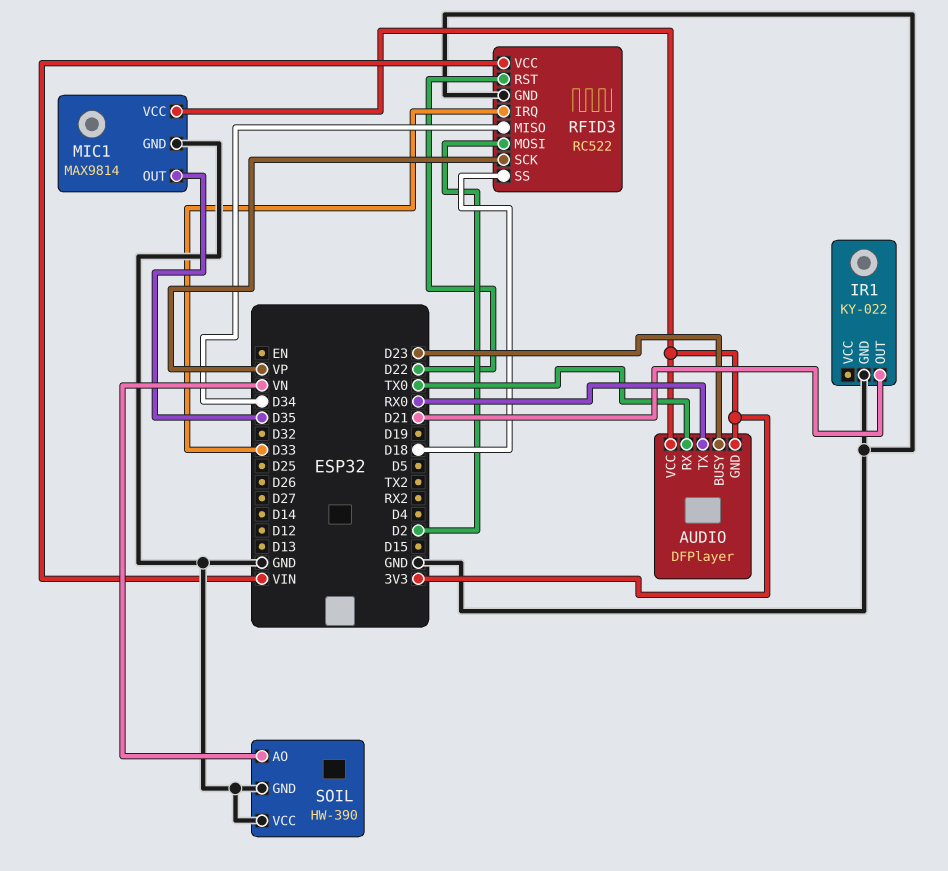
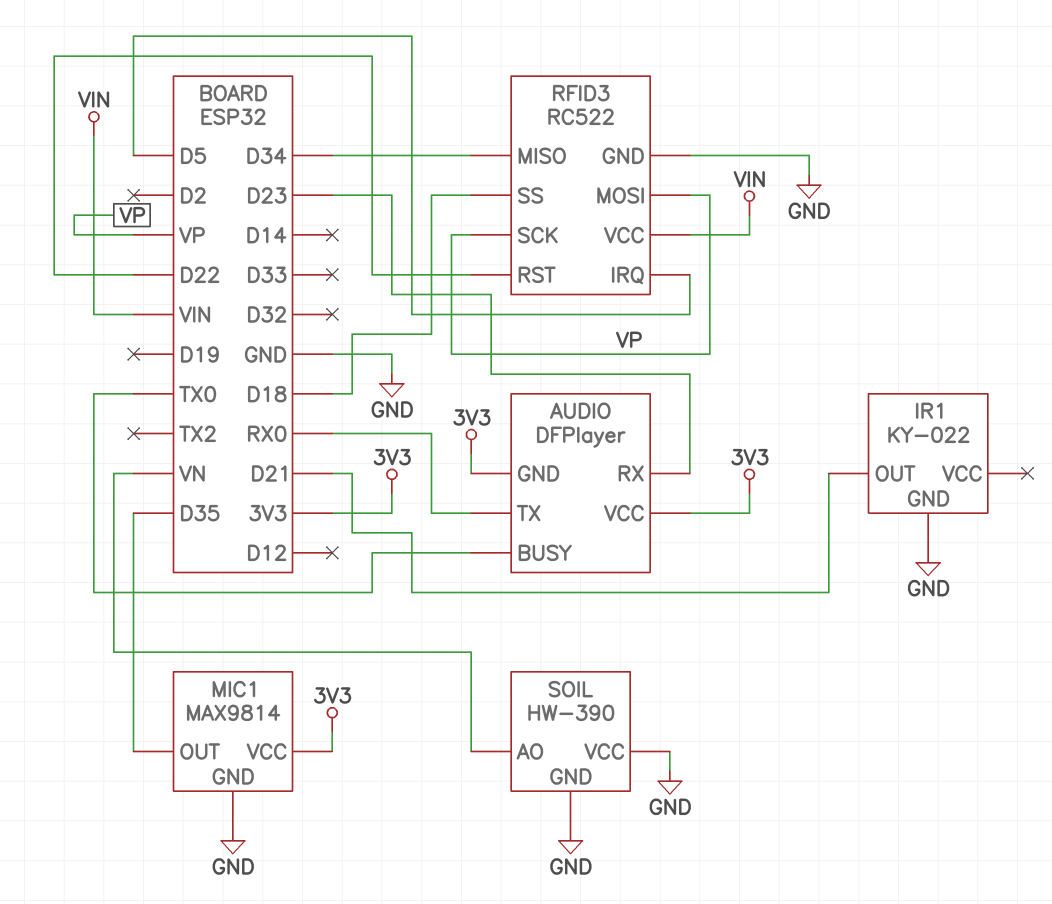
AUDIO pin BUSY: D23 -> TX0
AUDIO pin RX: TX0 -> D23
RFID3 pin IRQ: D33 -> D5
RFID3 pin MOSI: D2 -> VP

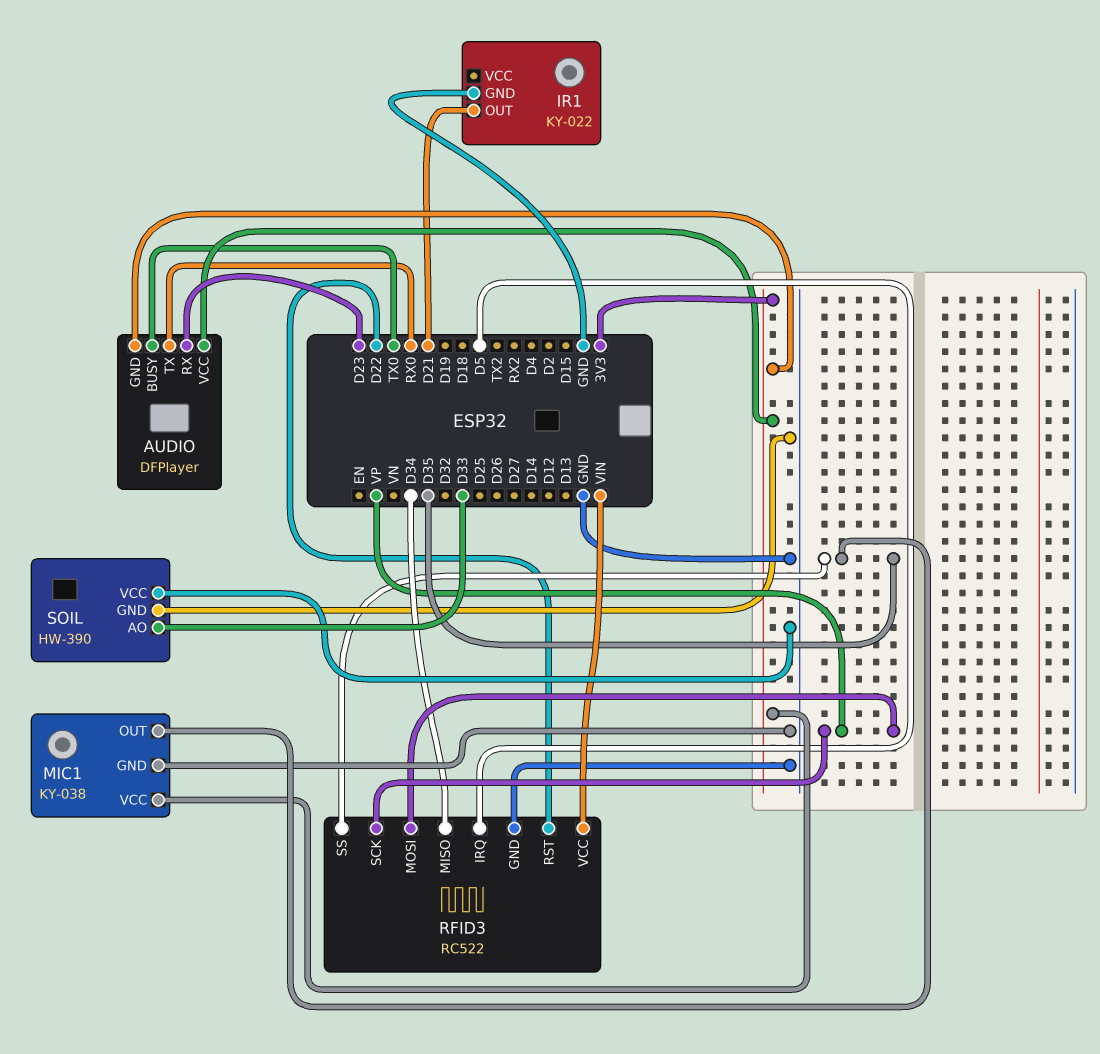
MIC1: MAX9814 -> KY-038
RFID3 pin SS: D18 -> D35
SOIL pin AO: VN -> D33

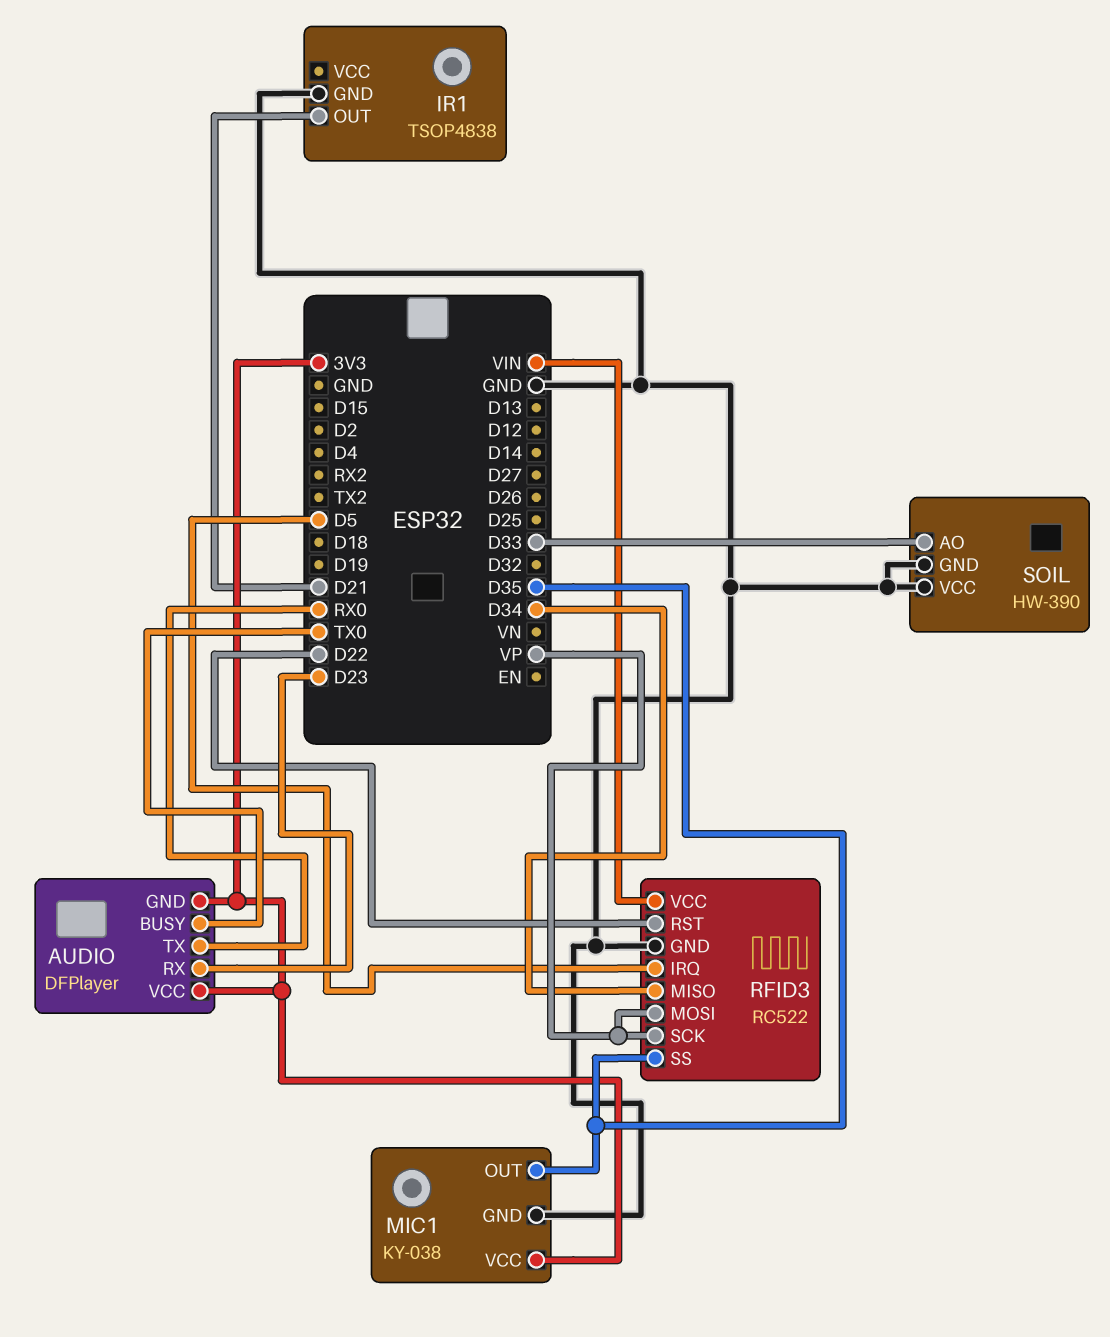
IR1: KY-022 -> TSOP4838

